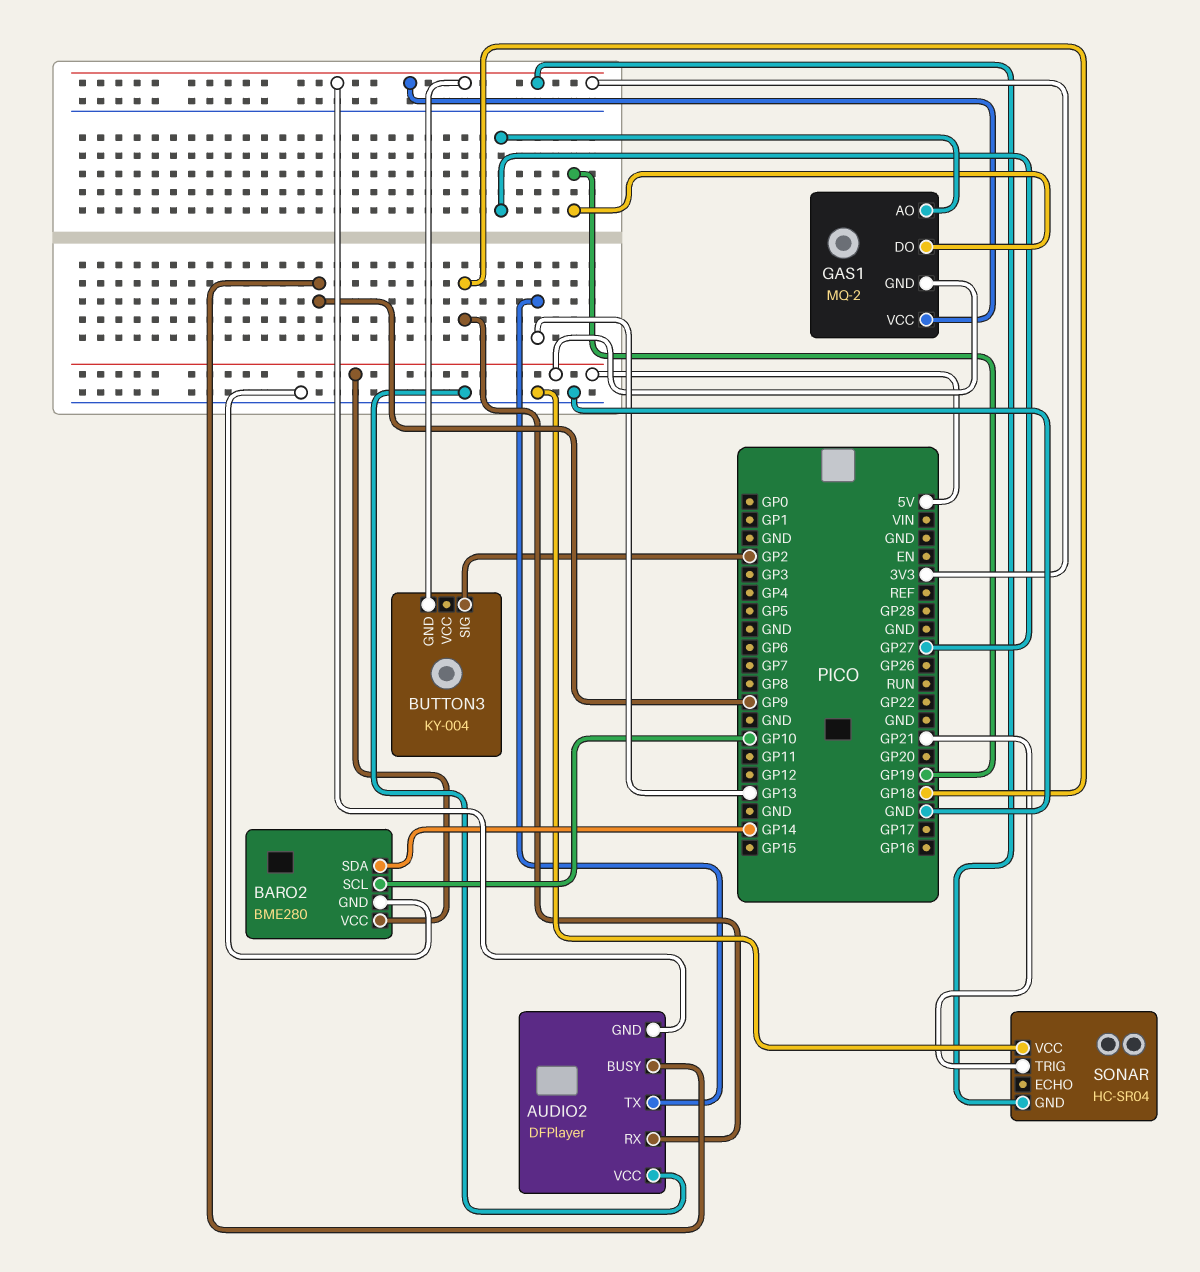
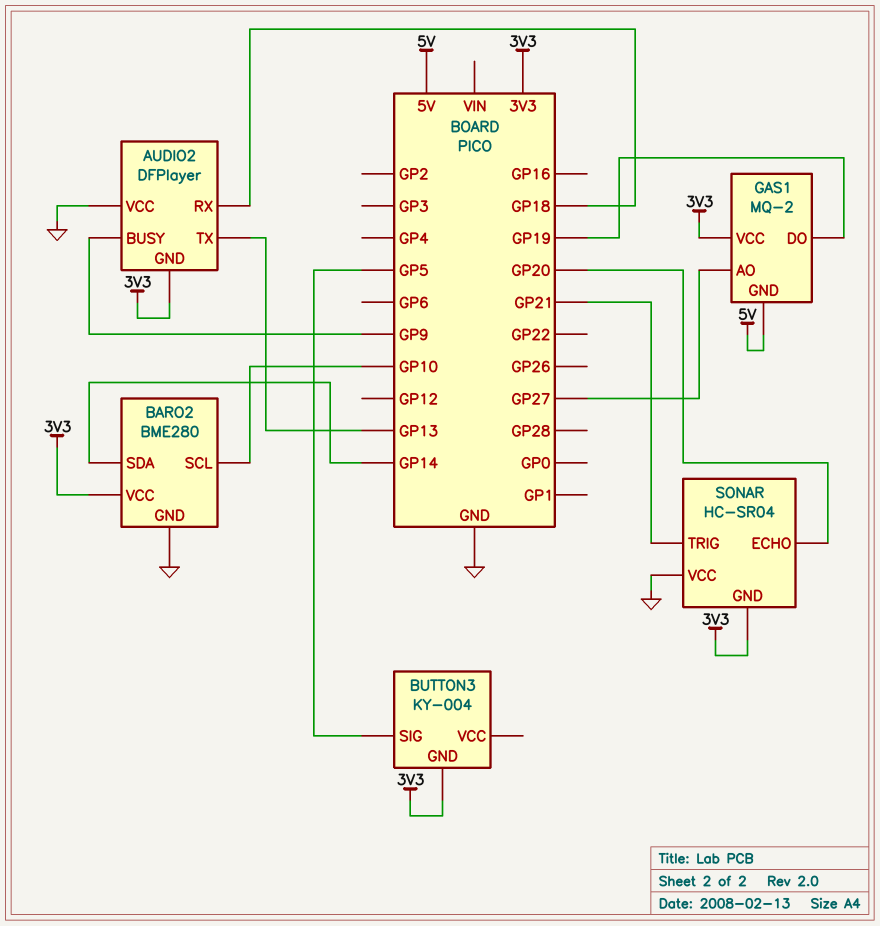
BARO2 pin VCC: 5V -> 3V3
BUTTON3 pin SIG: GP2 -> GP5
SONAR pin ECHO: none -> GP20

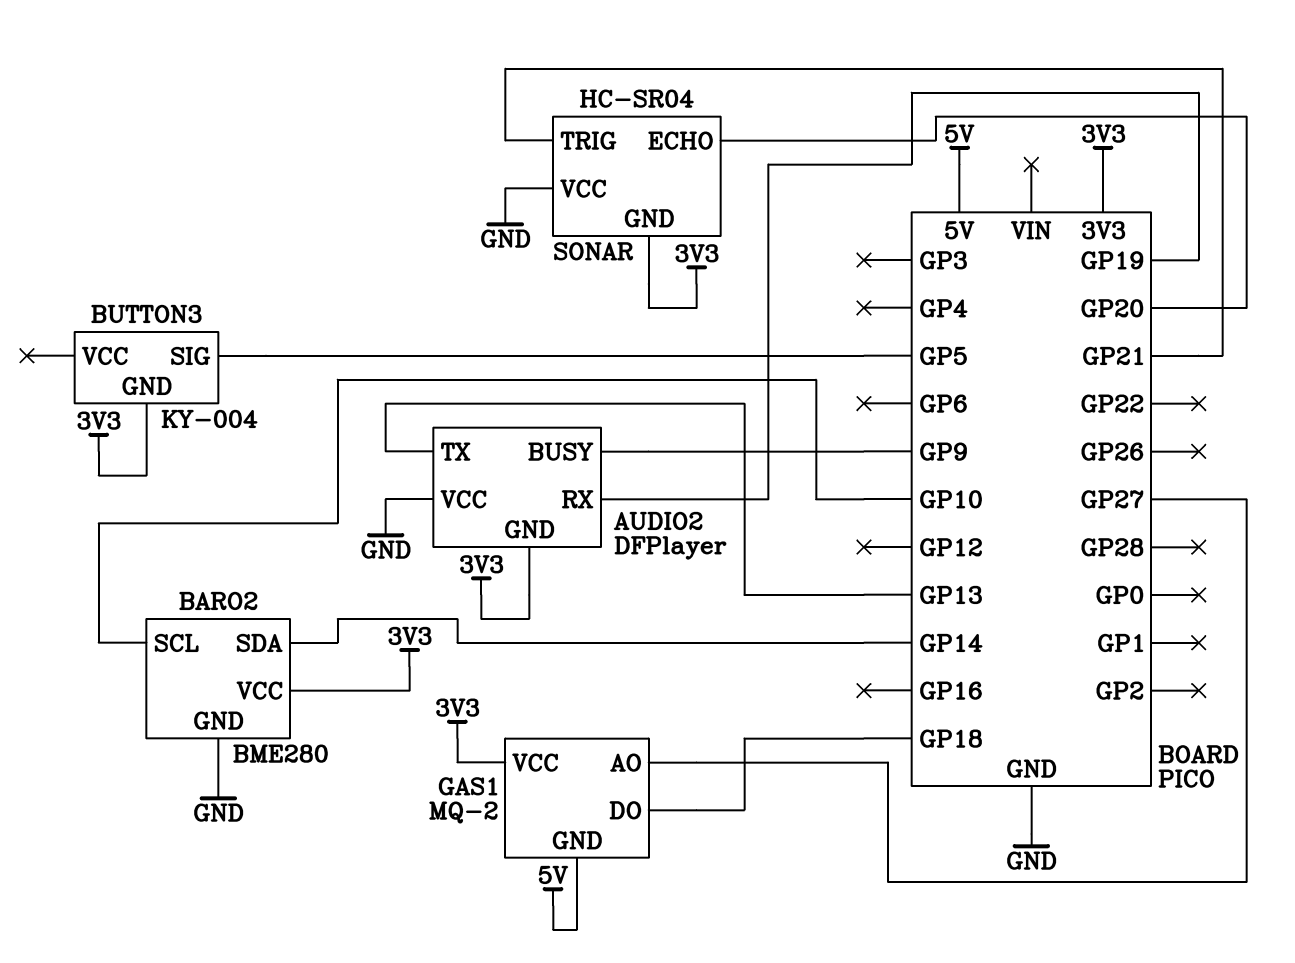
AUDIO2 pin RX: GP18 -> GP19
GAS1 pin DO: GP19 -> GP18

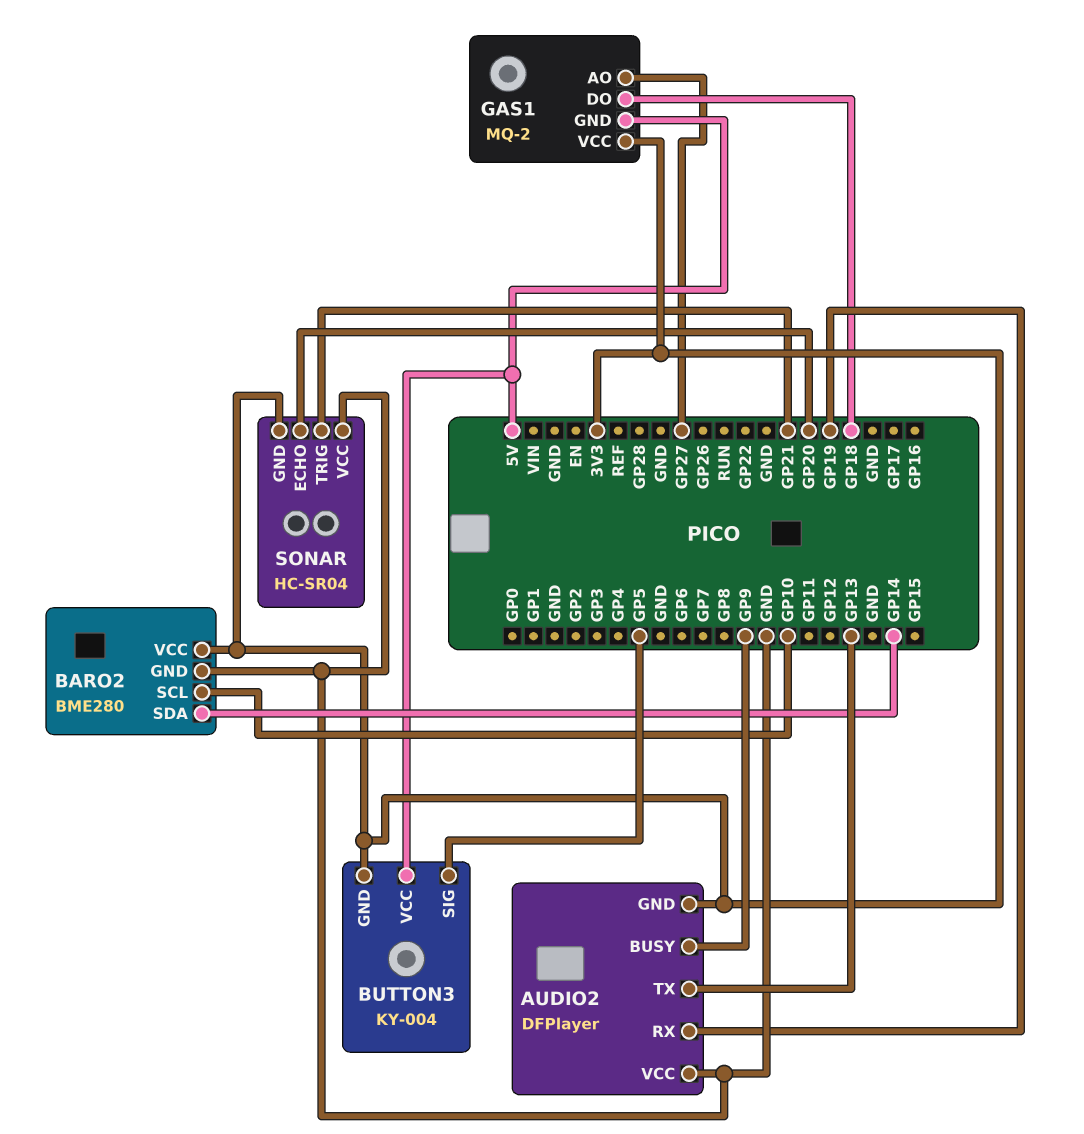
BUTTON3 pin VCC: none -> 5V

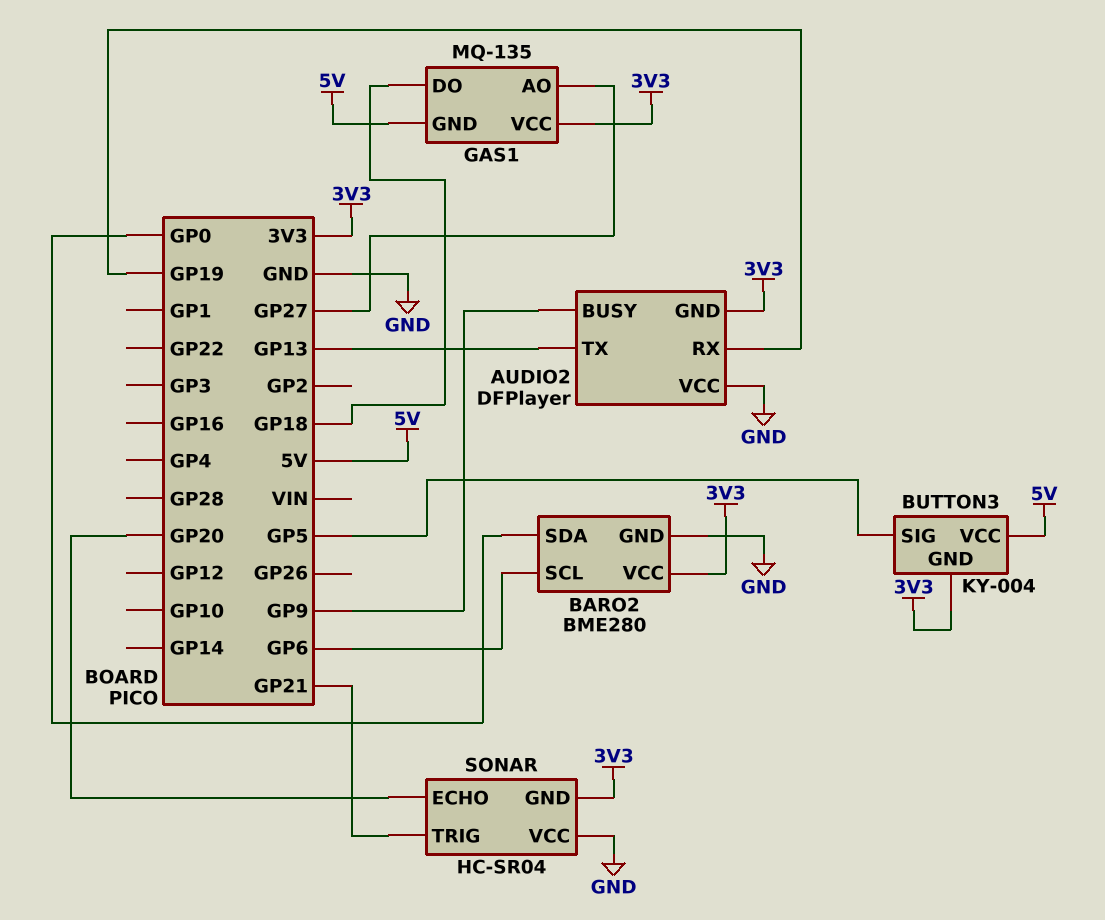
BARO2 pin SCL: GP10 -> GP6
BARO2 pin SDA: GP14 -> GP0
GAS1: MQ-2 -> MQ-135

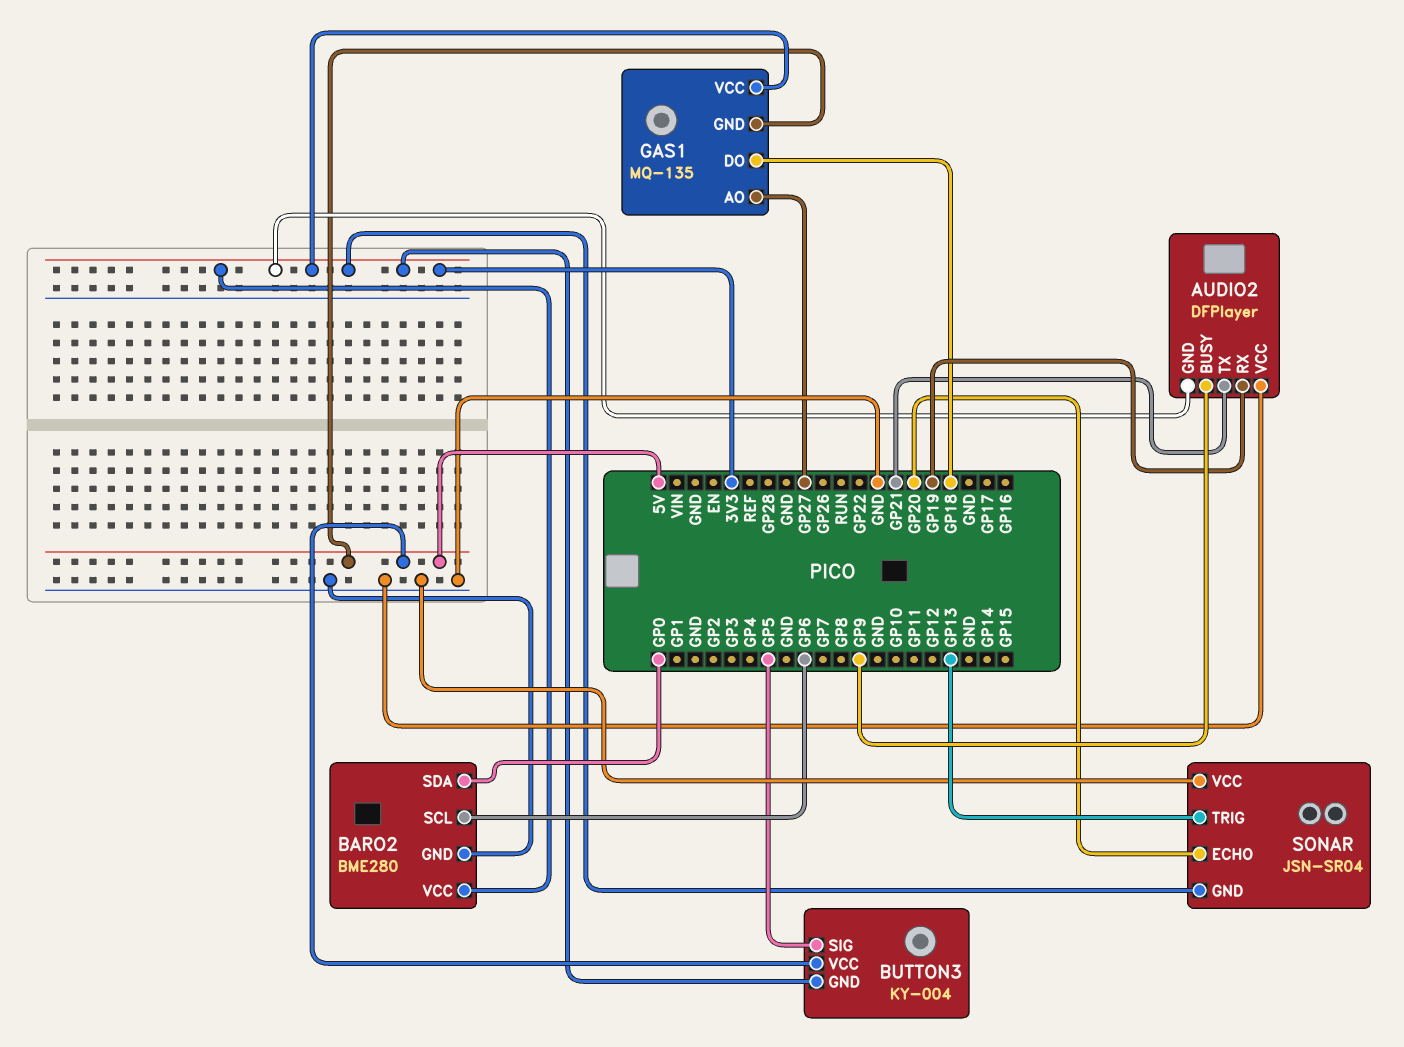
AUDIO2 pin TX: GP13 -> GP21
SONAR: HC-SR04 -> JSN-SR04
SONAR pin TRIG: GP21 -> GP13

